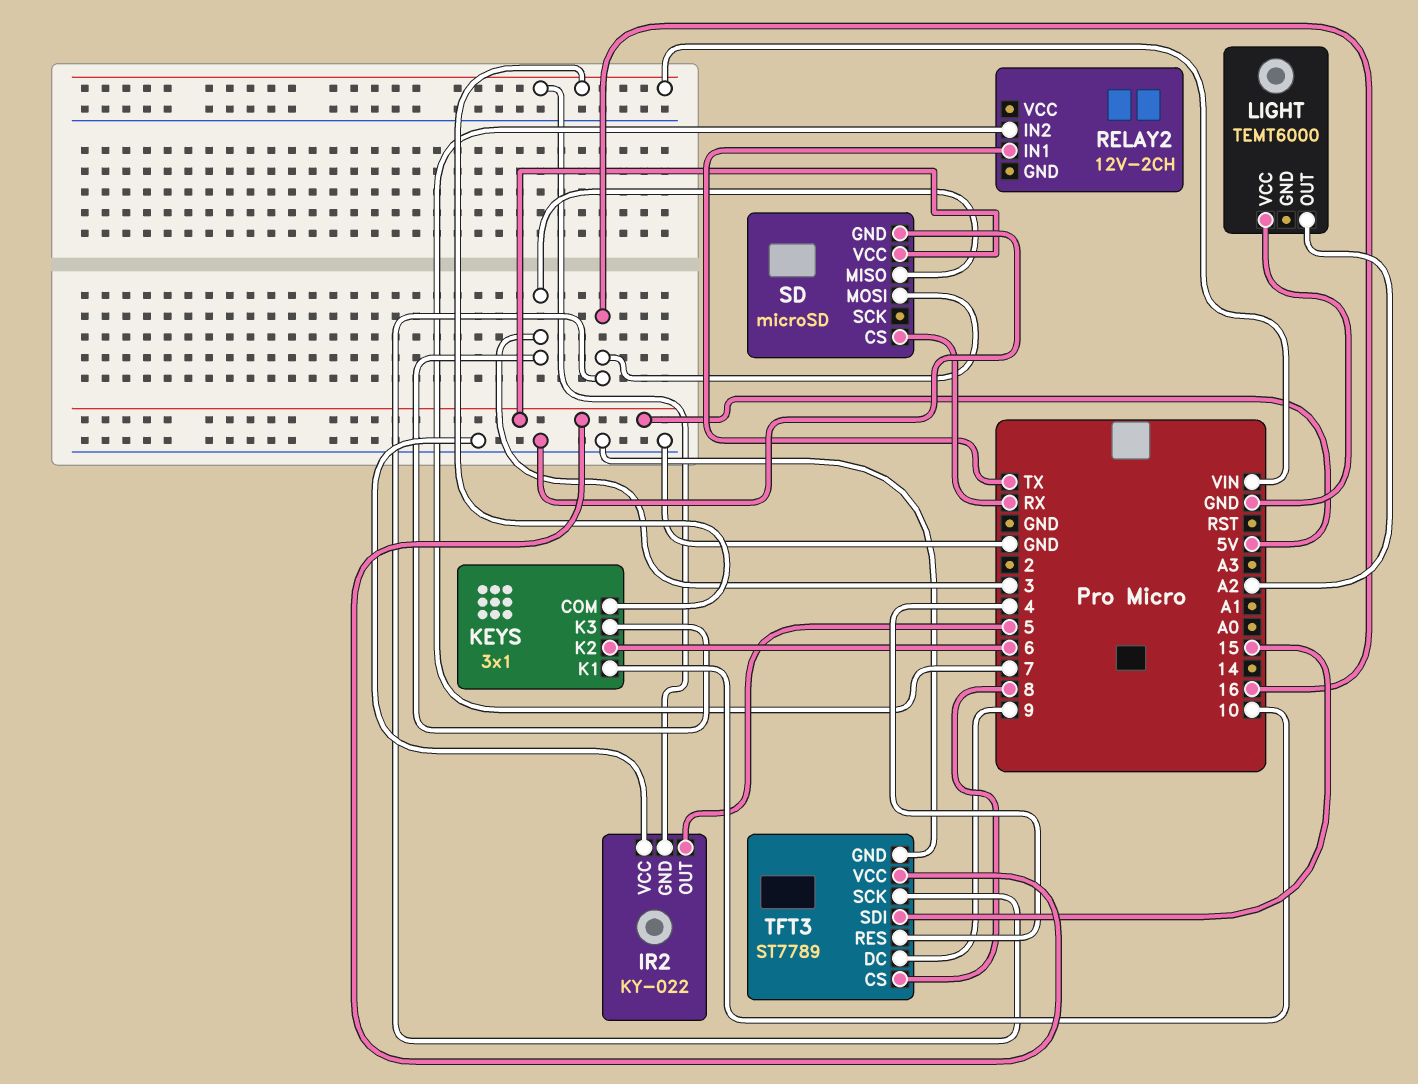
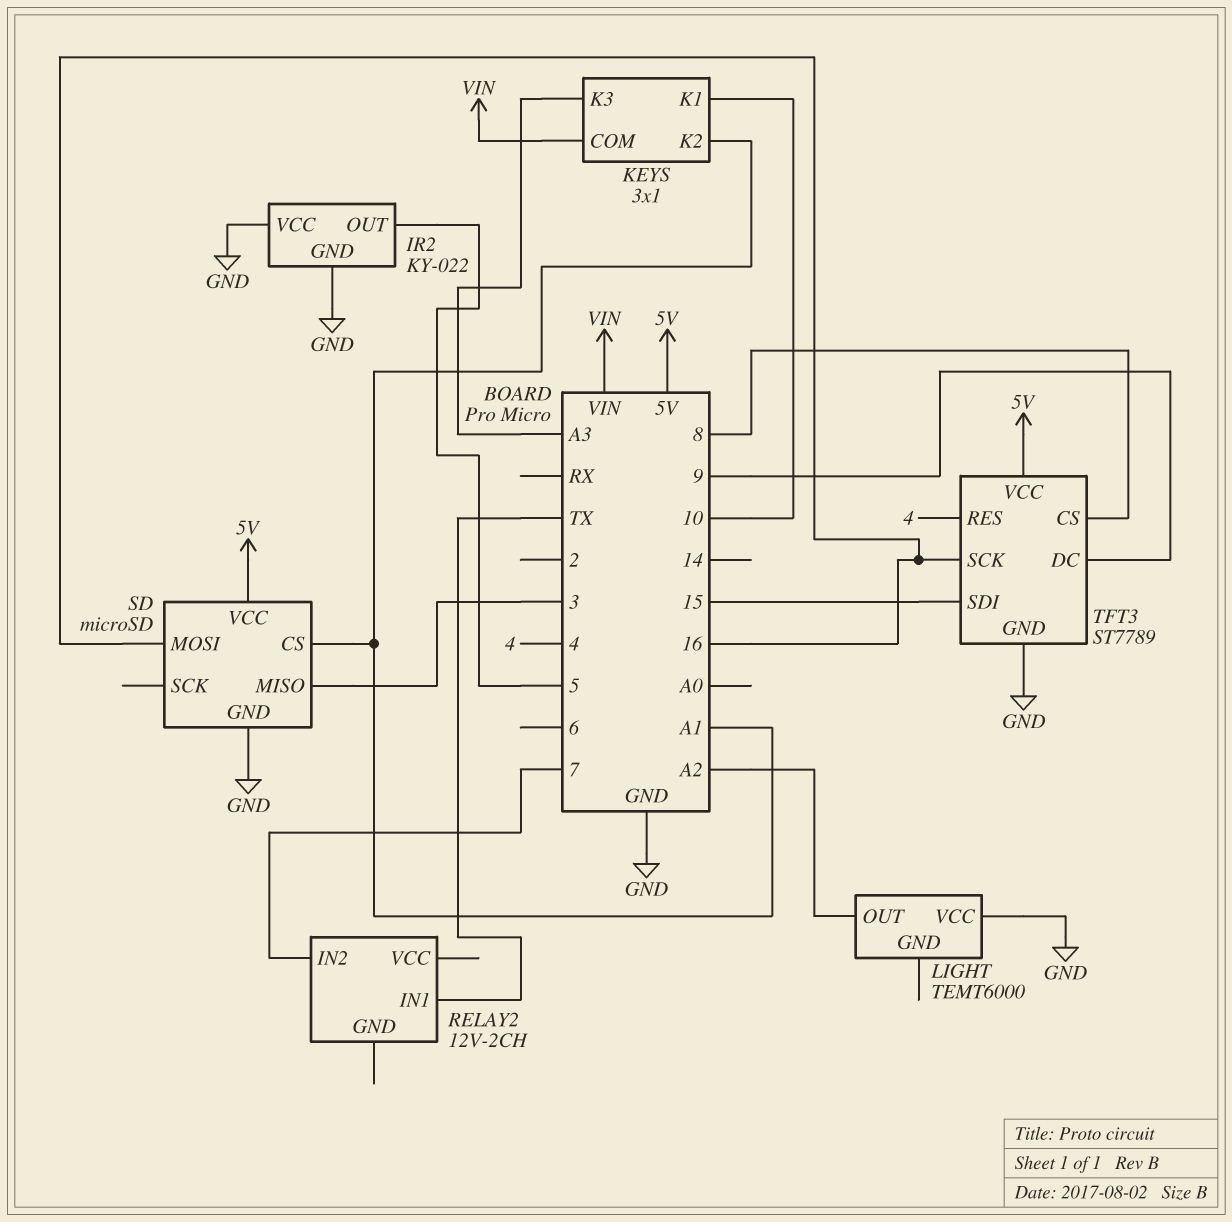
IR2 pin GND: VIN -> GND
KEYS pin K2: 6 -> A1
KEYS pin K3: 3 -> A3
SD pin CS: RX -> A1

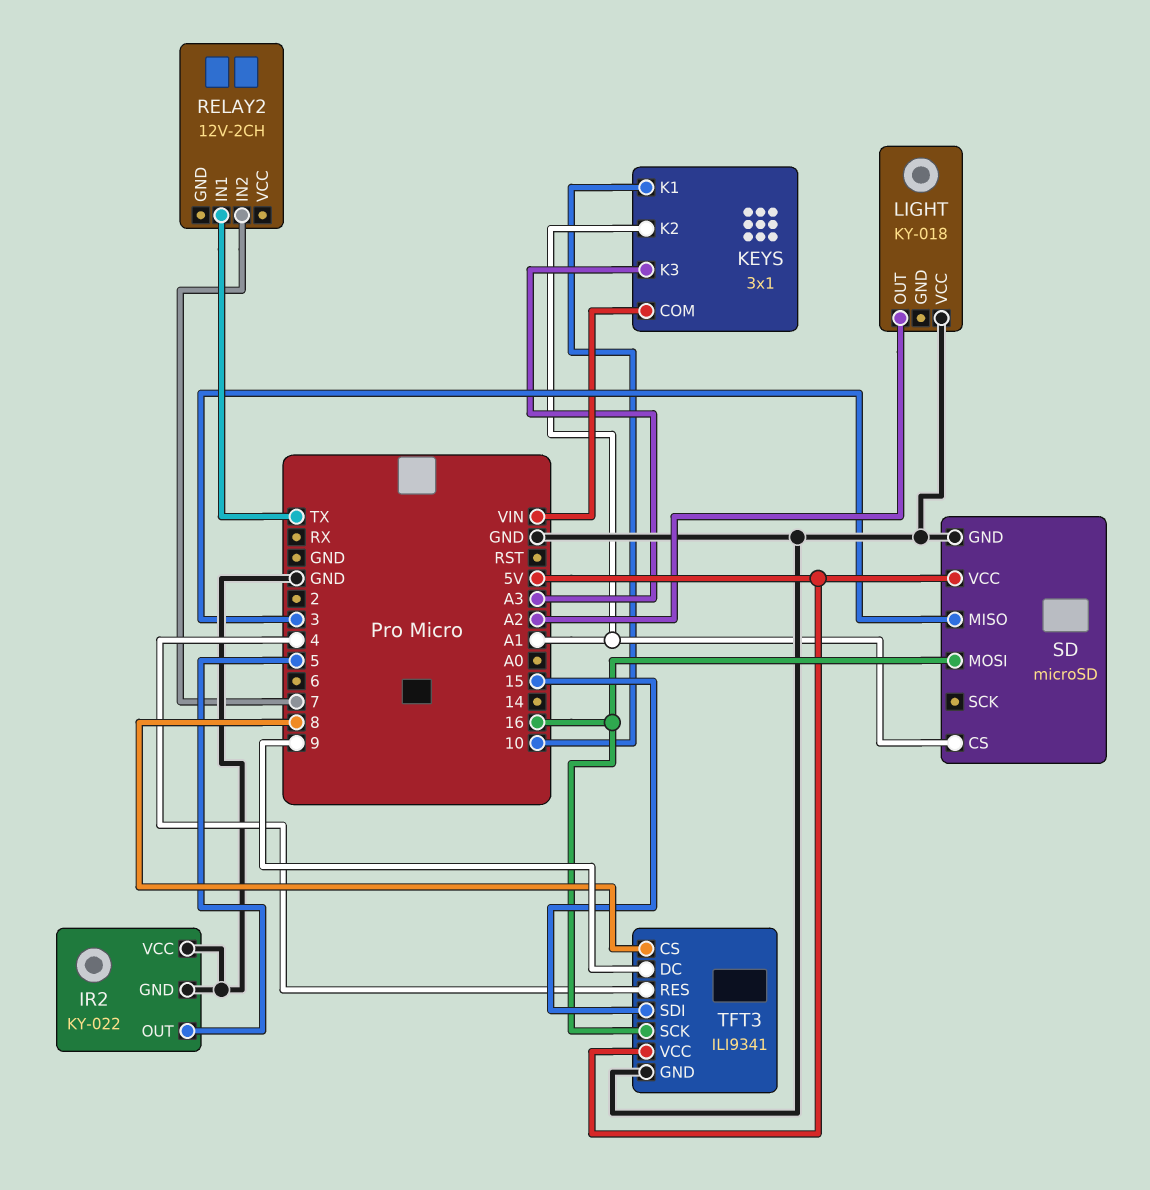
LIGHT: TEMT6000 -> KY-018
TFT3: ST7789 -> ILI9341

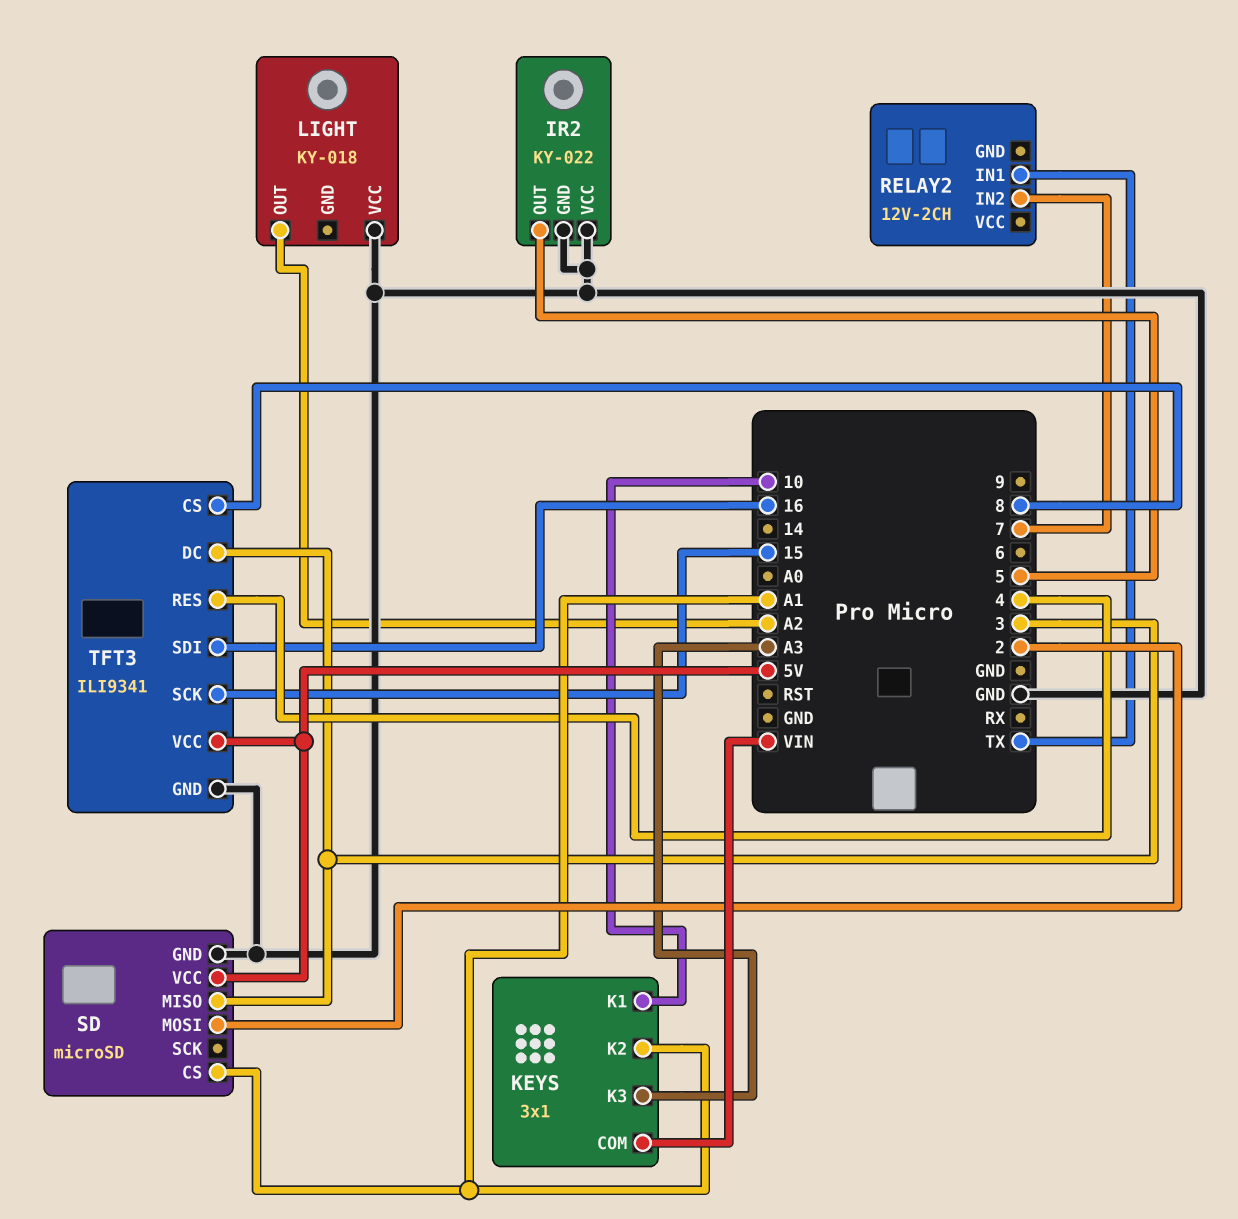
SD pin MOSI: 16 -> 2
TFT3 pin DC: 9 -> 3
TFT3 pin SCK: 16 -> 15
TFT3 pin SDI: 15 -> 16

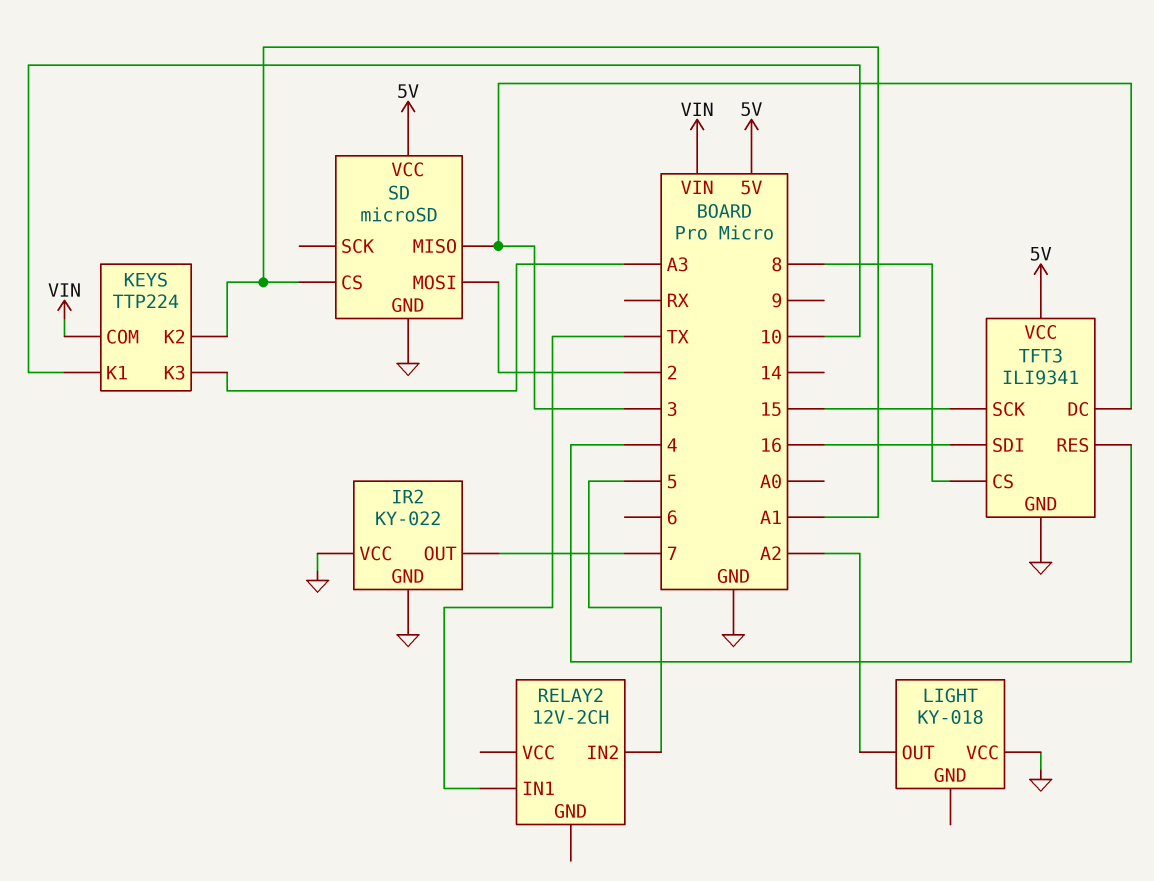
IR2 pin OUT: 5 -> 7
KEYS: 3x1 -> TTP224
RELAY2 pin IN2: 7 -> 5

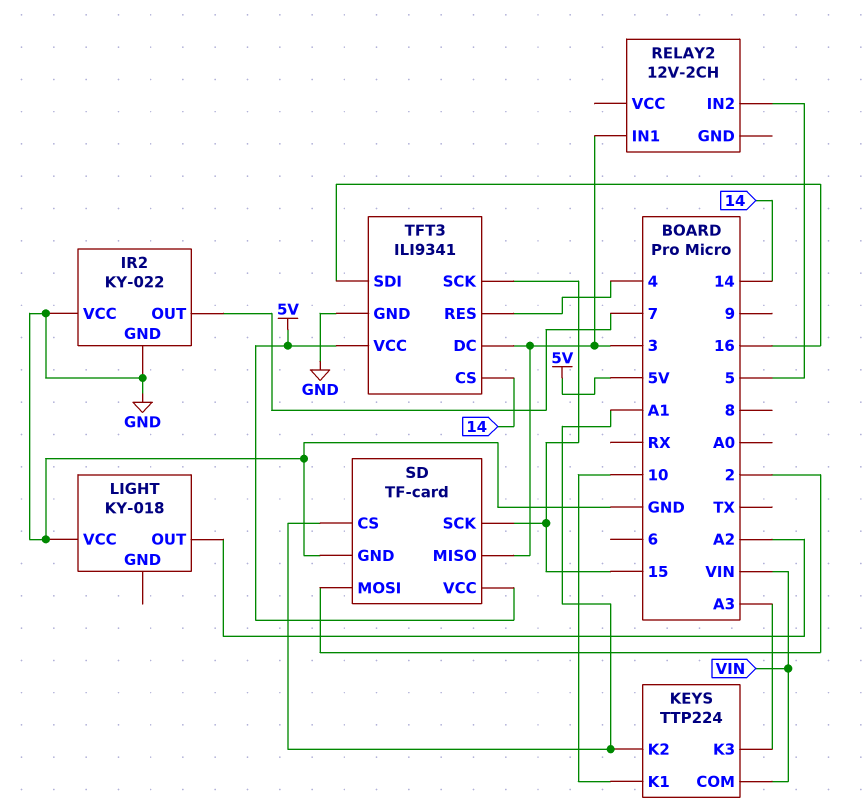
RELAY2 pin IN1: TX -> 3
SD: microSD -> TF-card
SD pin SCK: none -> 15
TFT3 pin CS: 8 -> 14

